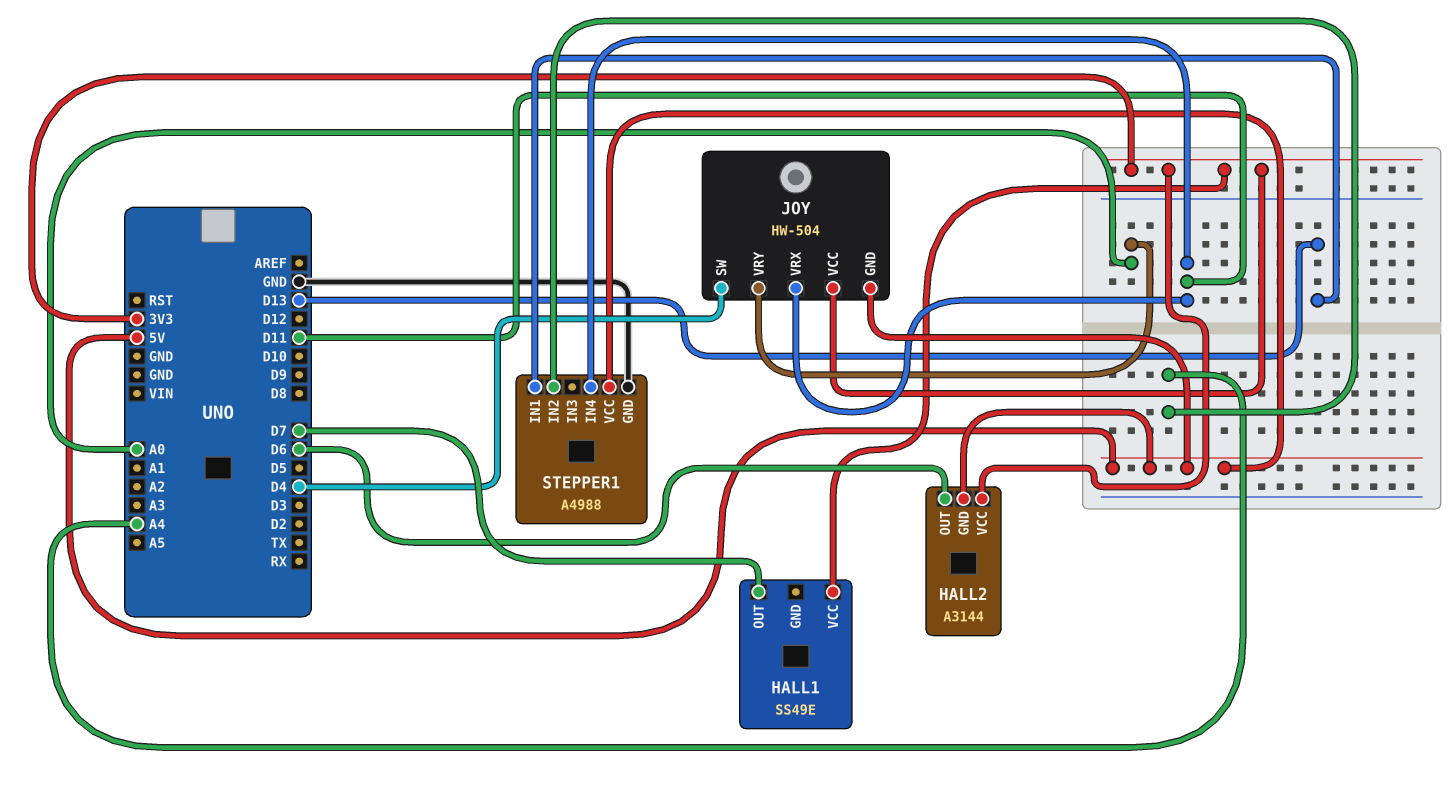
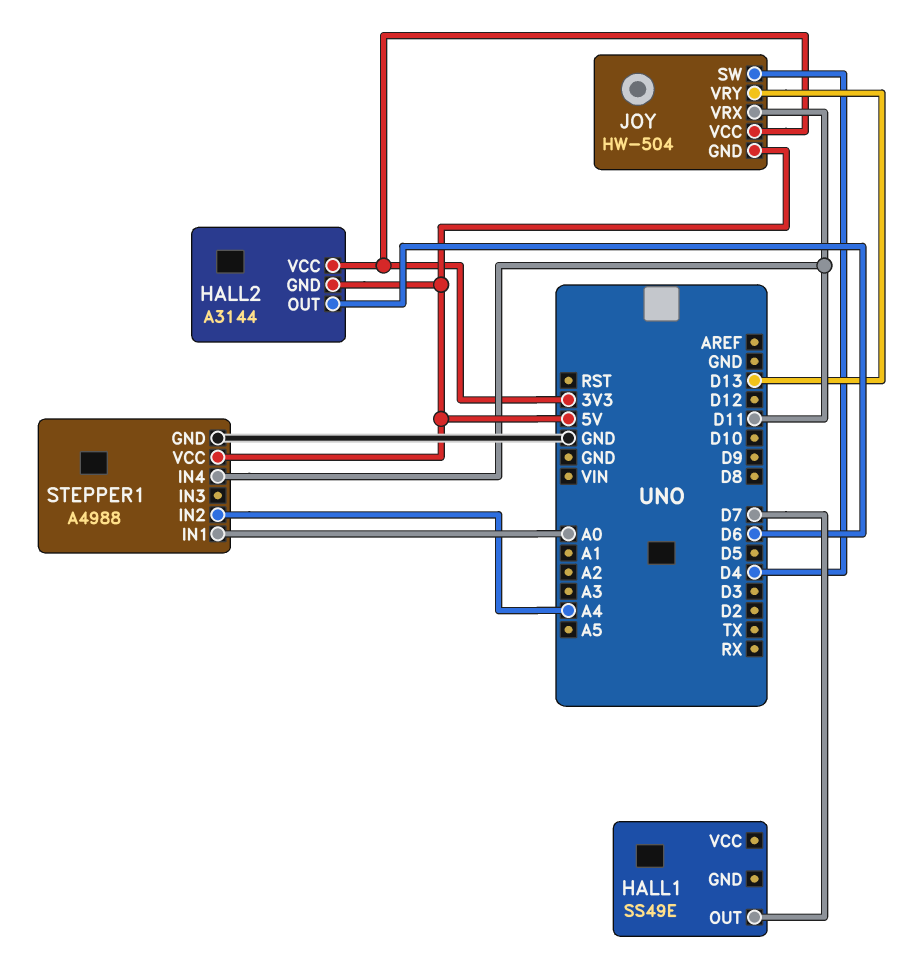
HALL1 pin VCC: 3V3 -> none
JOY pin VRY: A0 -> D13
STEPPER1 pin IN1: D13 -> A0

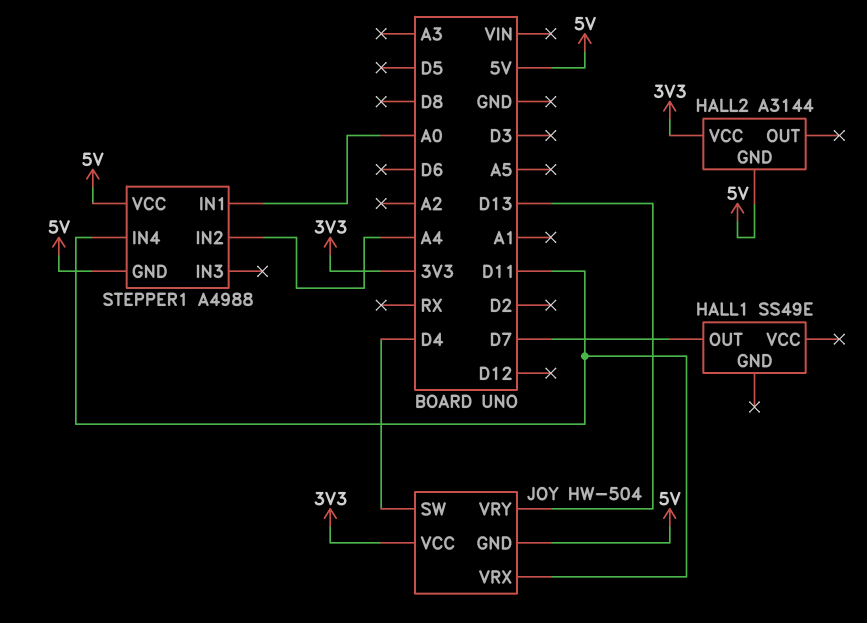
HALL2 pin OUT: D6 -> none
STEPPER1 pin GND: GND -> 5V

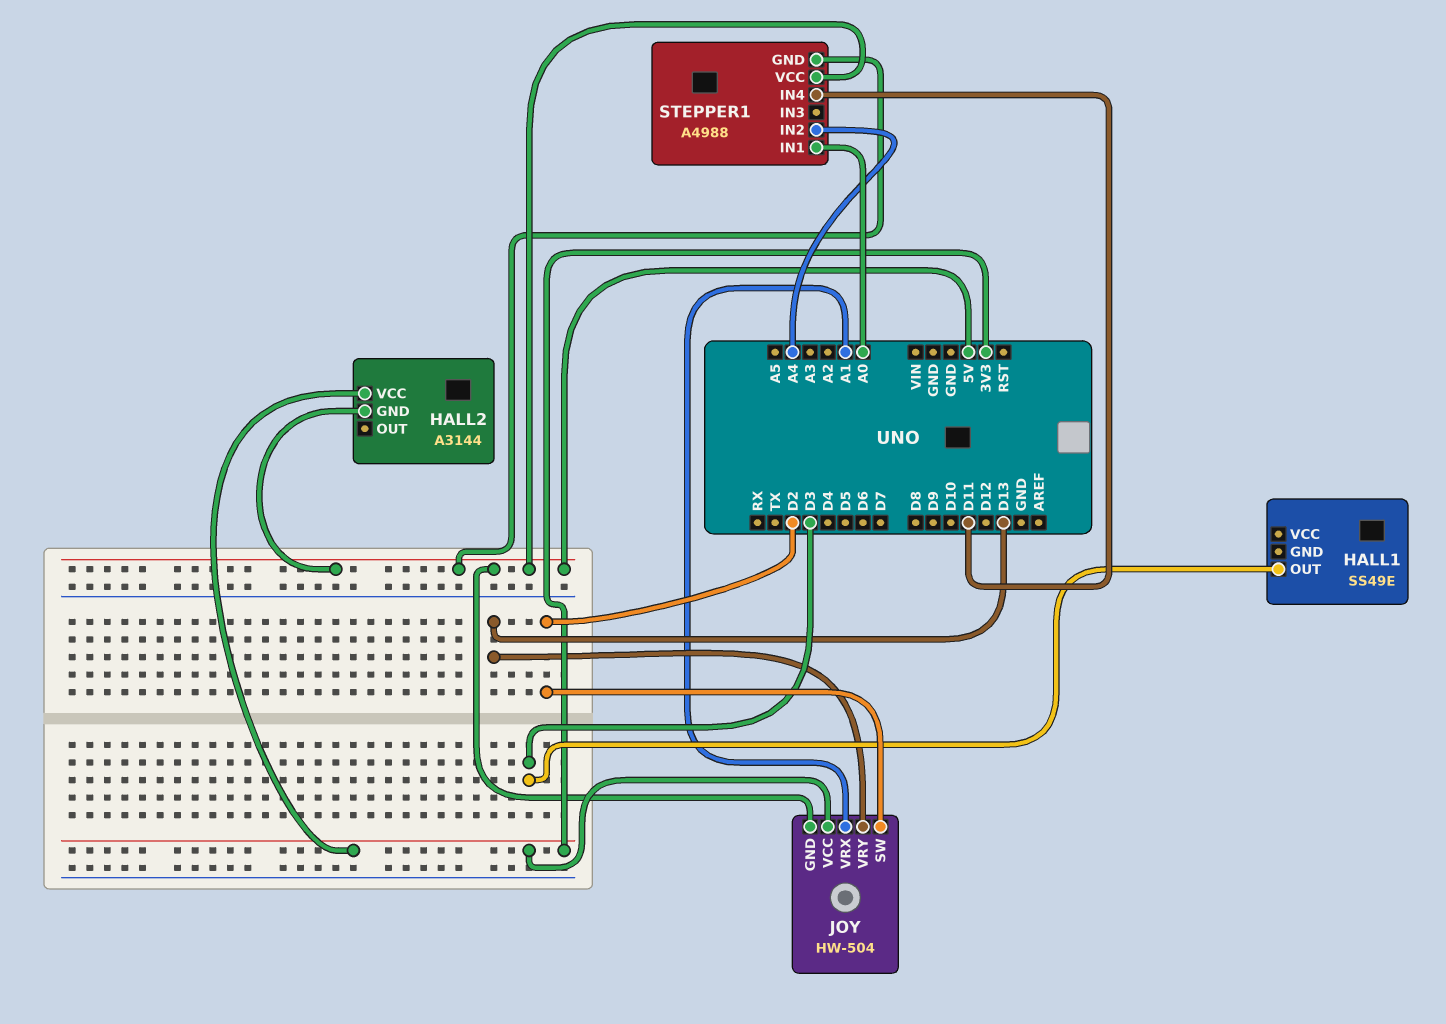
HALL1 pin OUT: D7 -> D3
JOY pin SW: D4 -> D2
JOY pin VRX: D11 -> A1

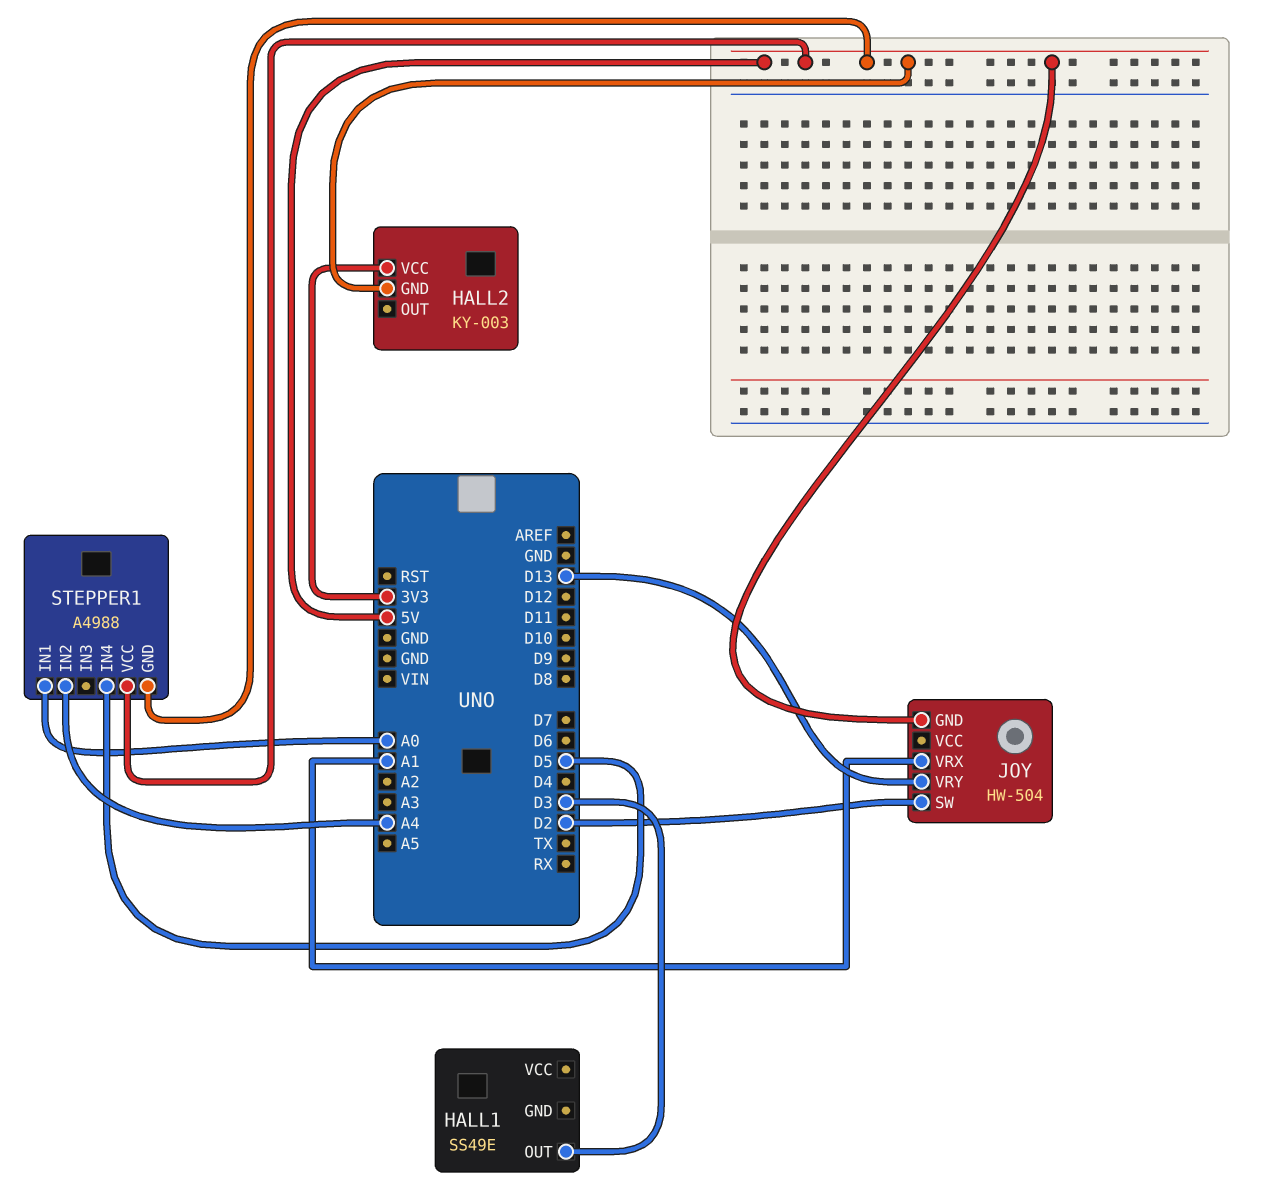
HALL2: A3144 -> KY-003
JOY pin VCC: 3V3 -> none
STEPPER1 pin IN4: D11 -> D5

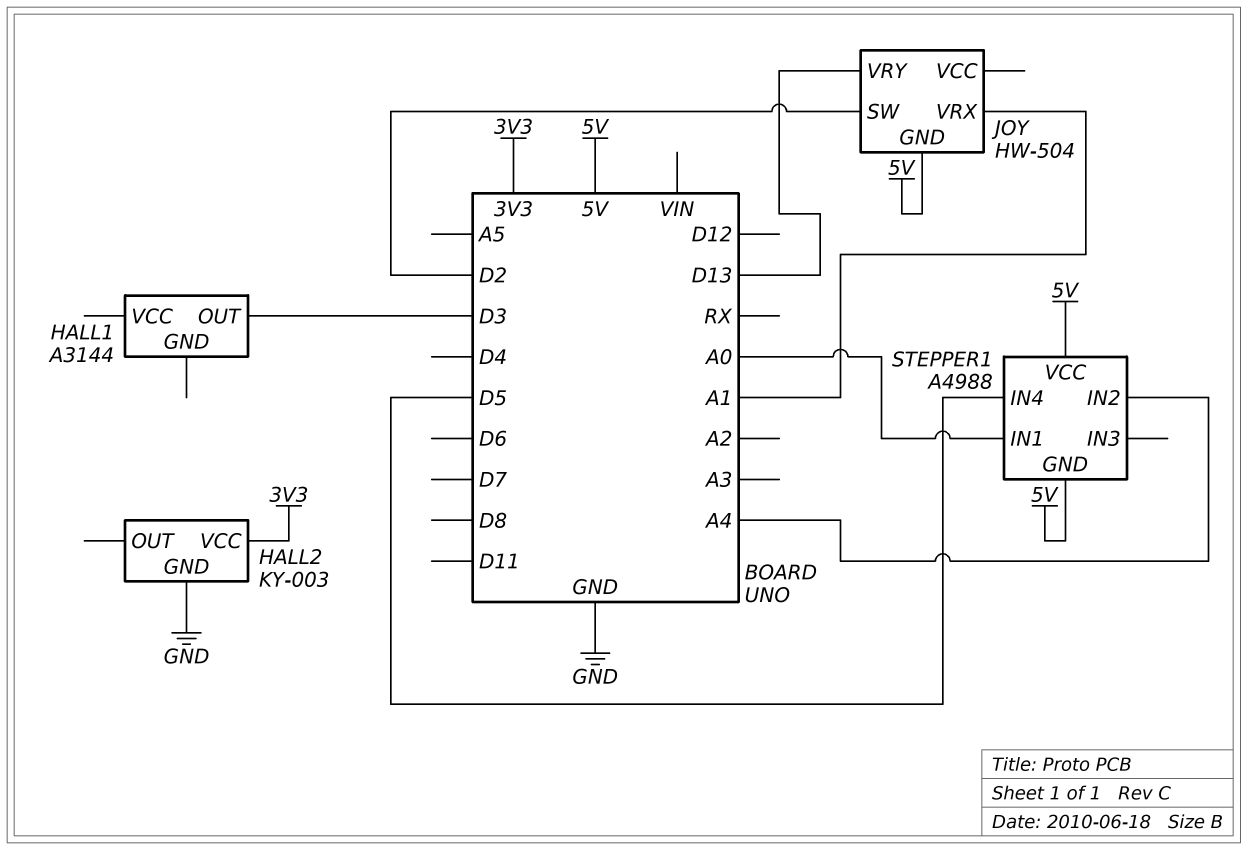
HALL1: SS49E -> A3144
HALL2 pin GND: 5V -> GND

